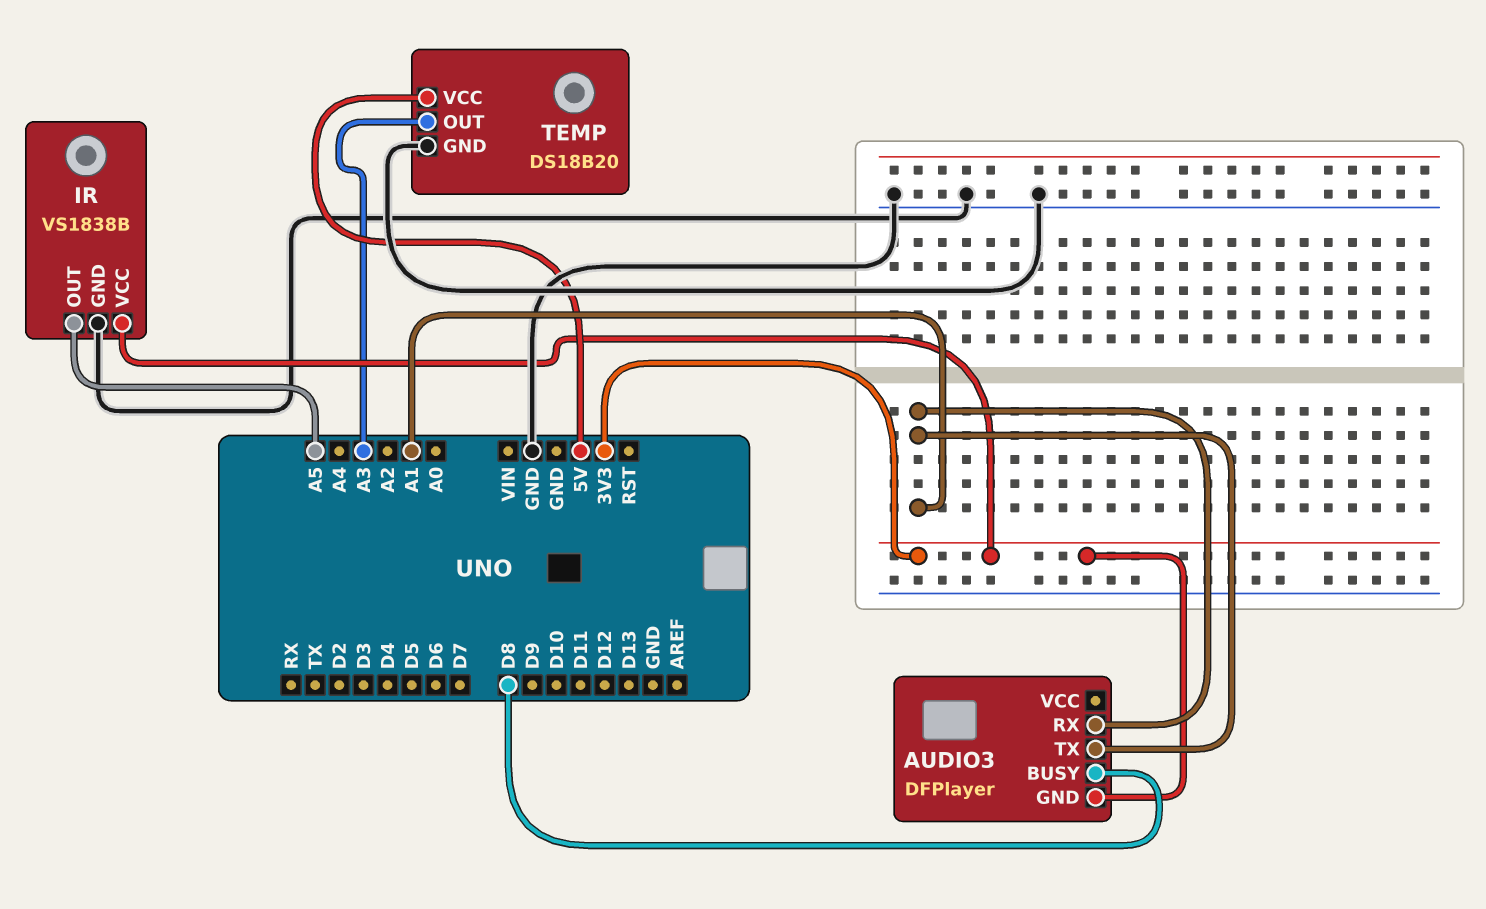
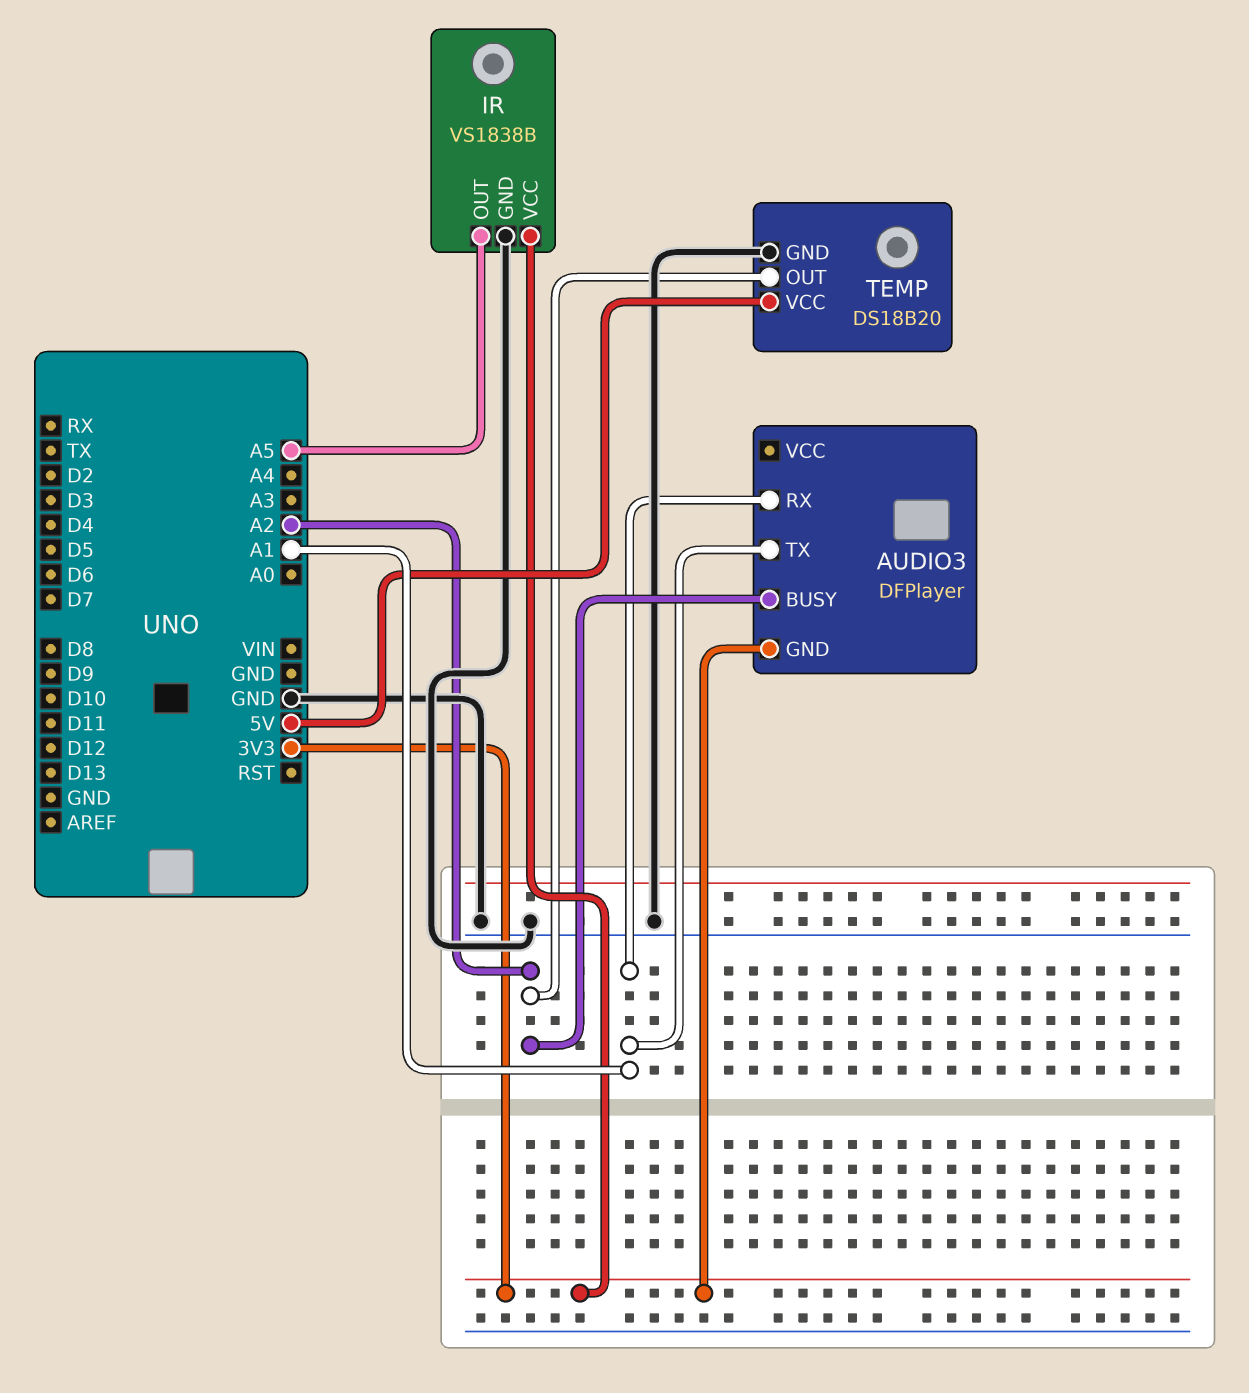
AUDIO3 pin BUSY: D8 -> A2
TEMP pin OUT: A3 -> A2

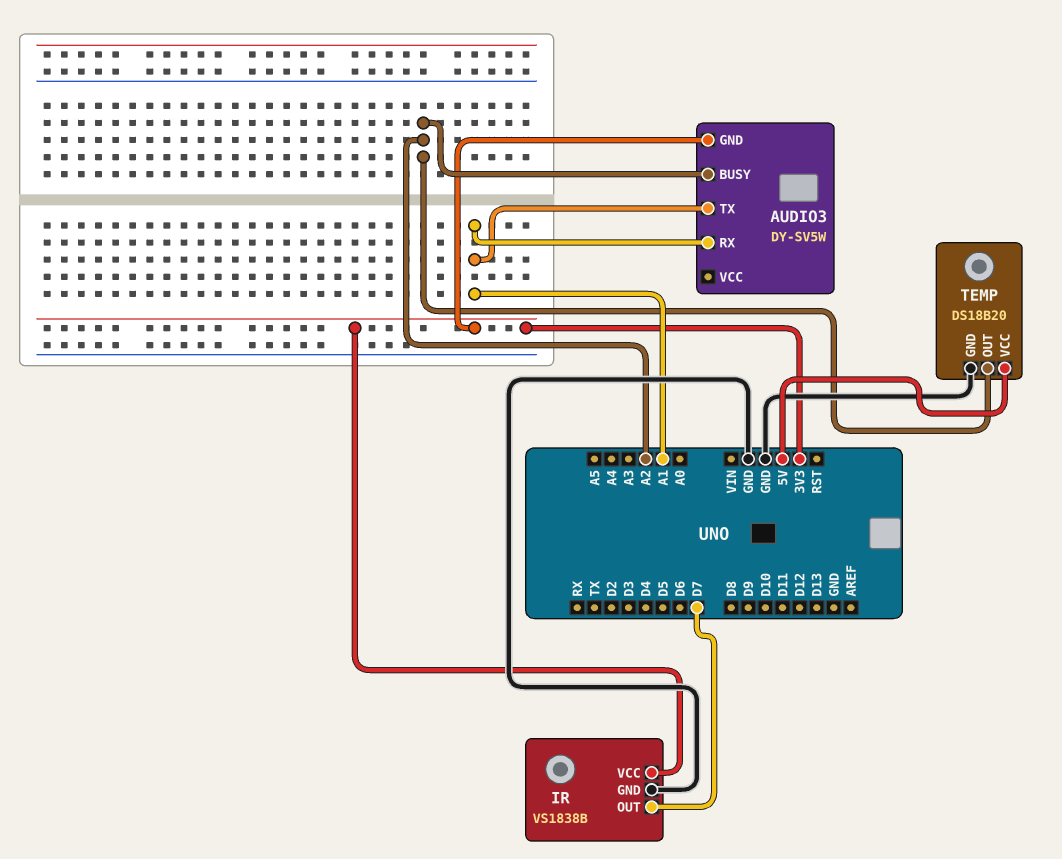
AUDIO3: DFPlayer -> DY-SV5W
IR pin OUT: A5 -> D7

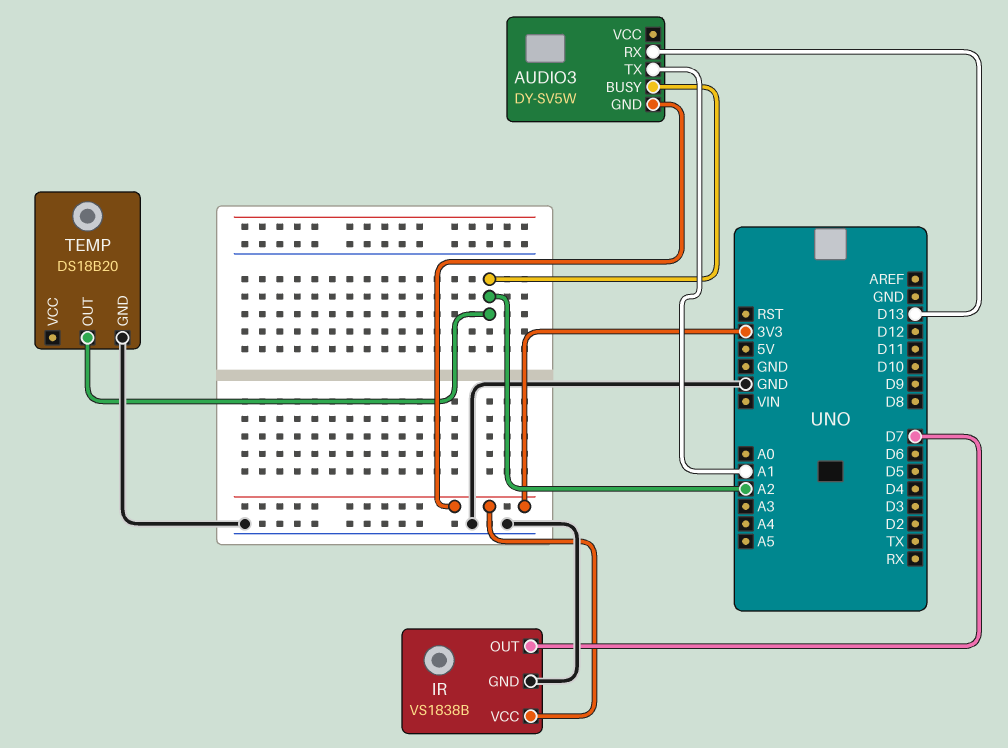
AUDIO3 pin RX: A1 -> D13
TEMP pin VCC: 5V -> none

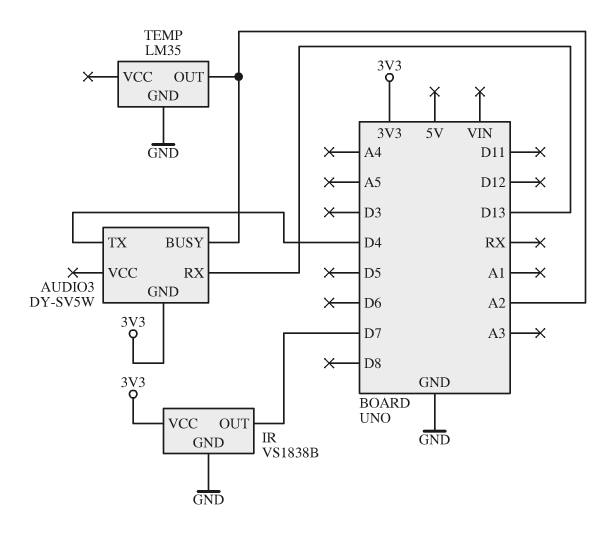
AUDIO3 pin TX: A1 -> D4
TEMP: DS18B20 -> LM35

